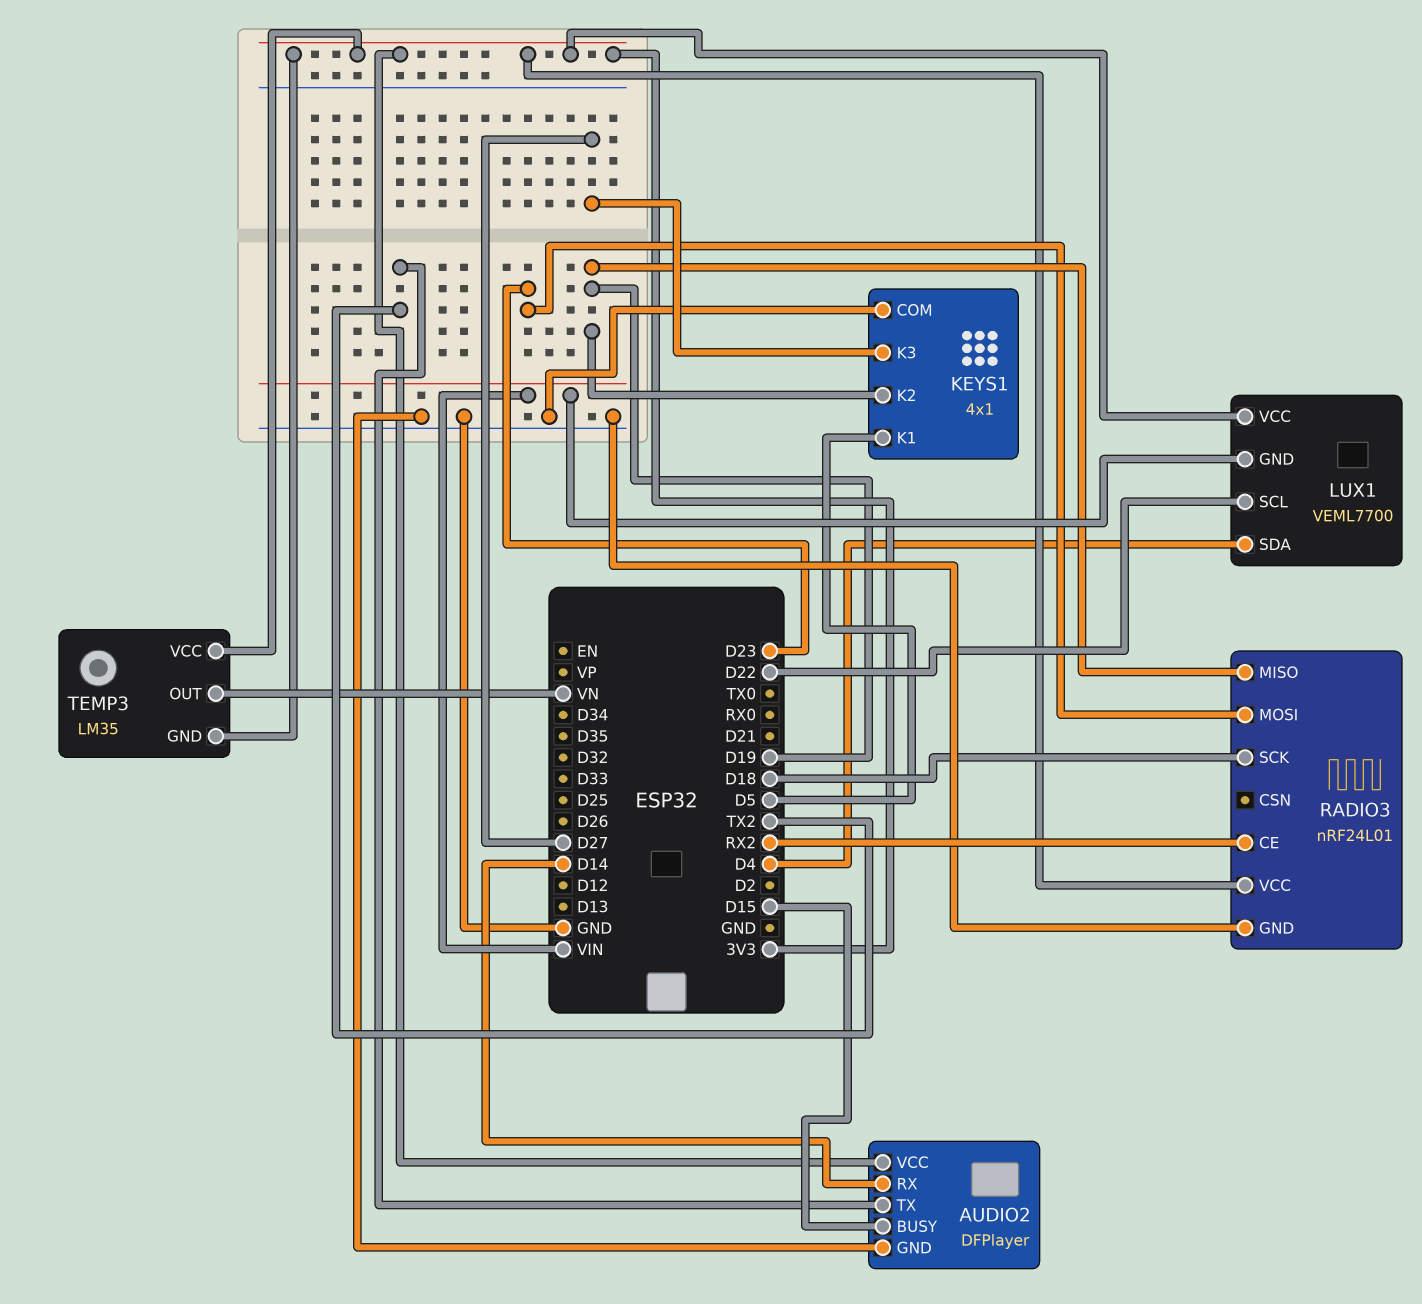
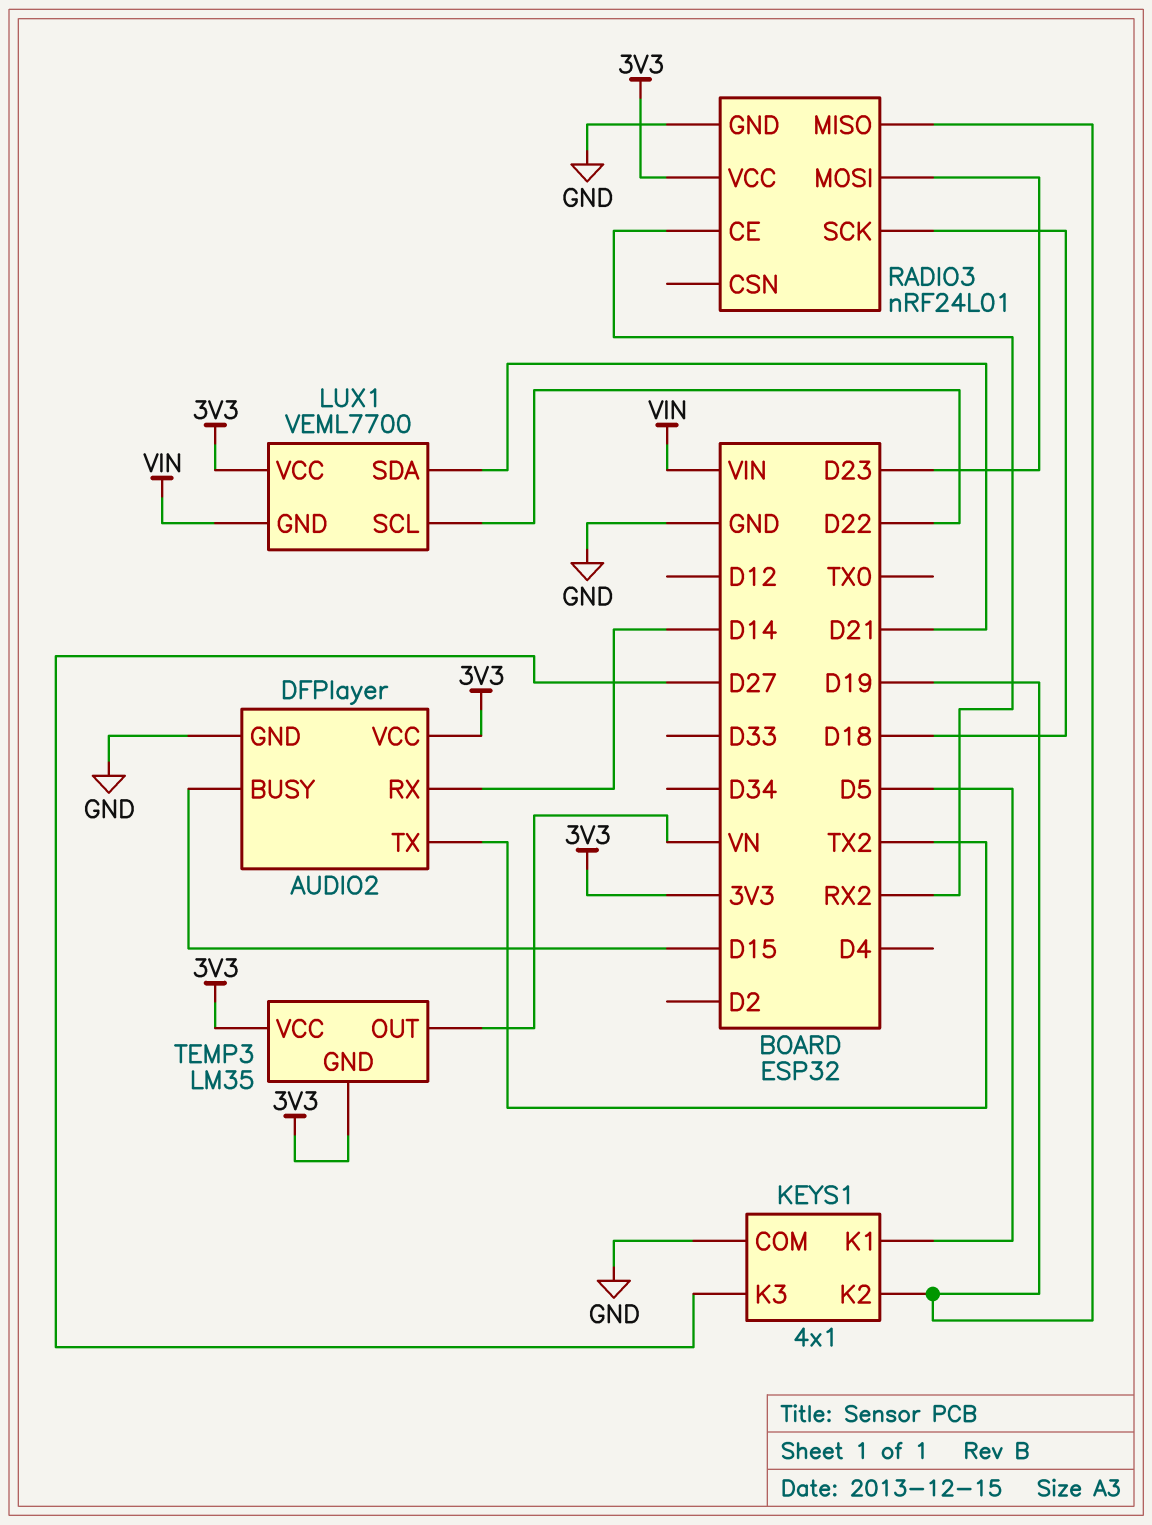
LUX1 pin SDA: D4 -> D21

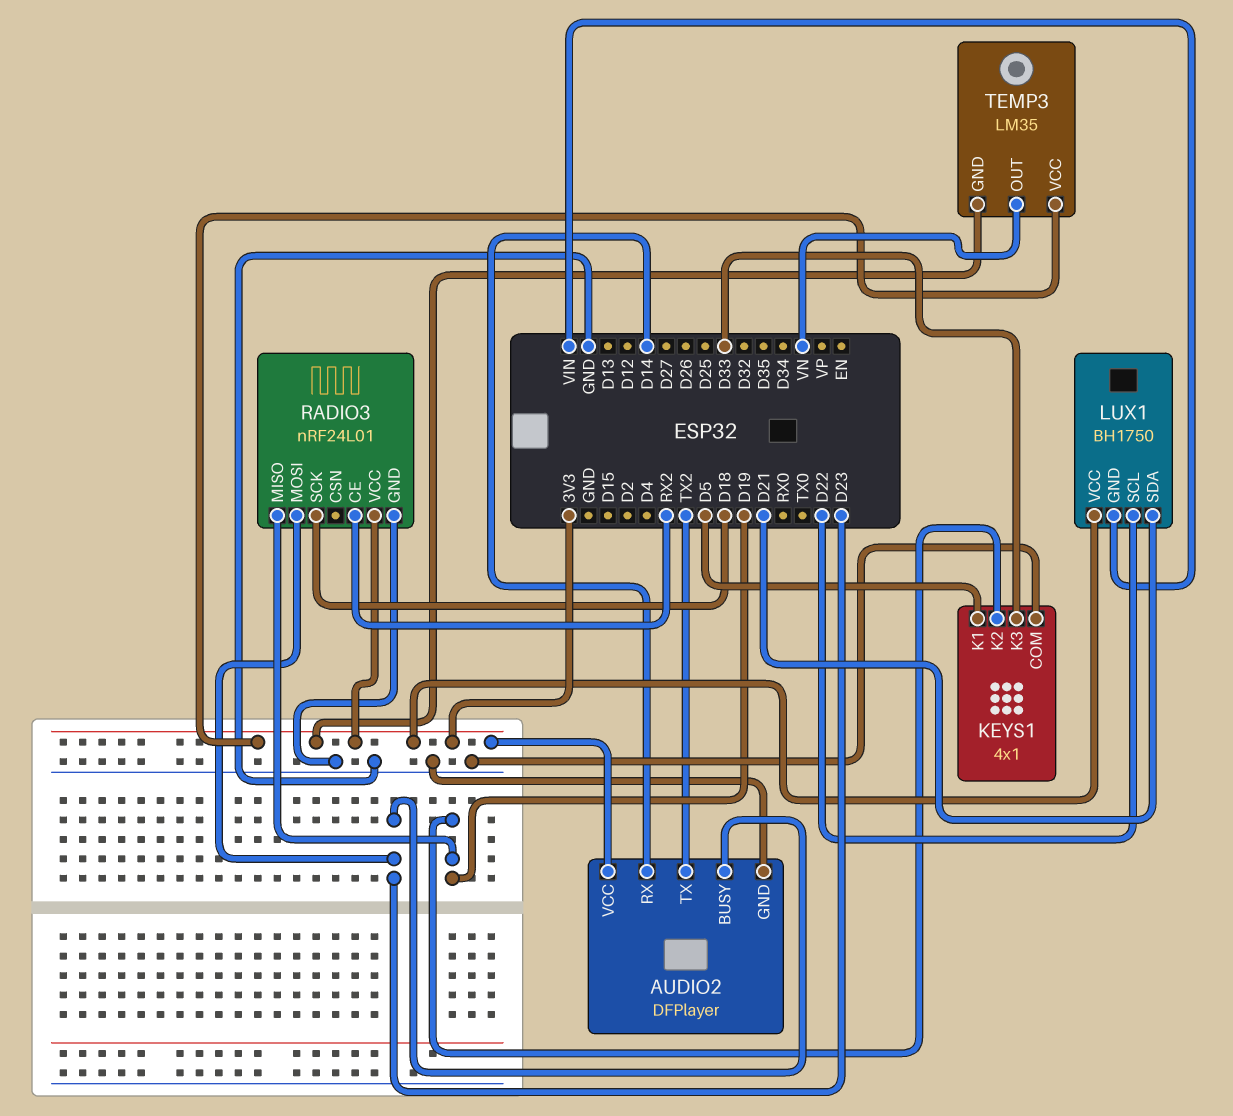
AUDIO2 pin BUSY: D15 -> D23
KEYS1 pin K3: D27 -> D33
LUX1: VEML7700 -> BH1750

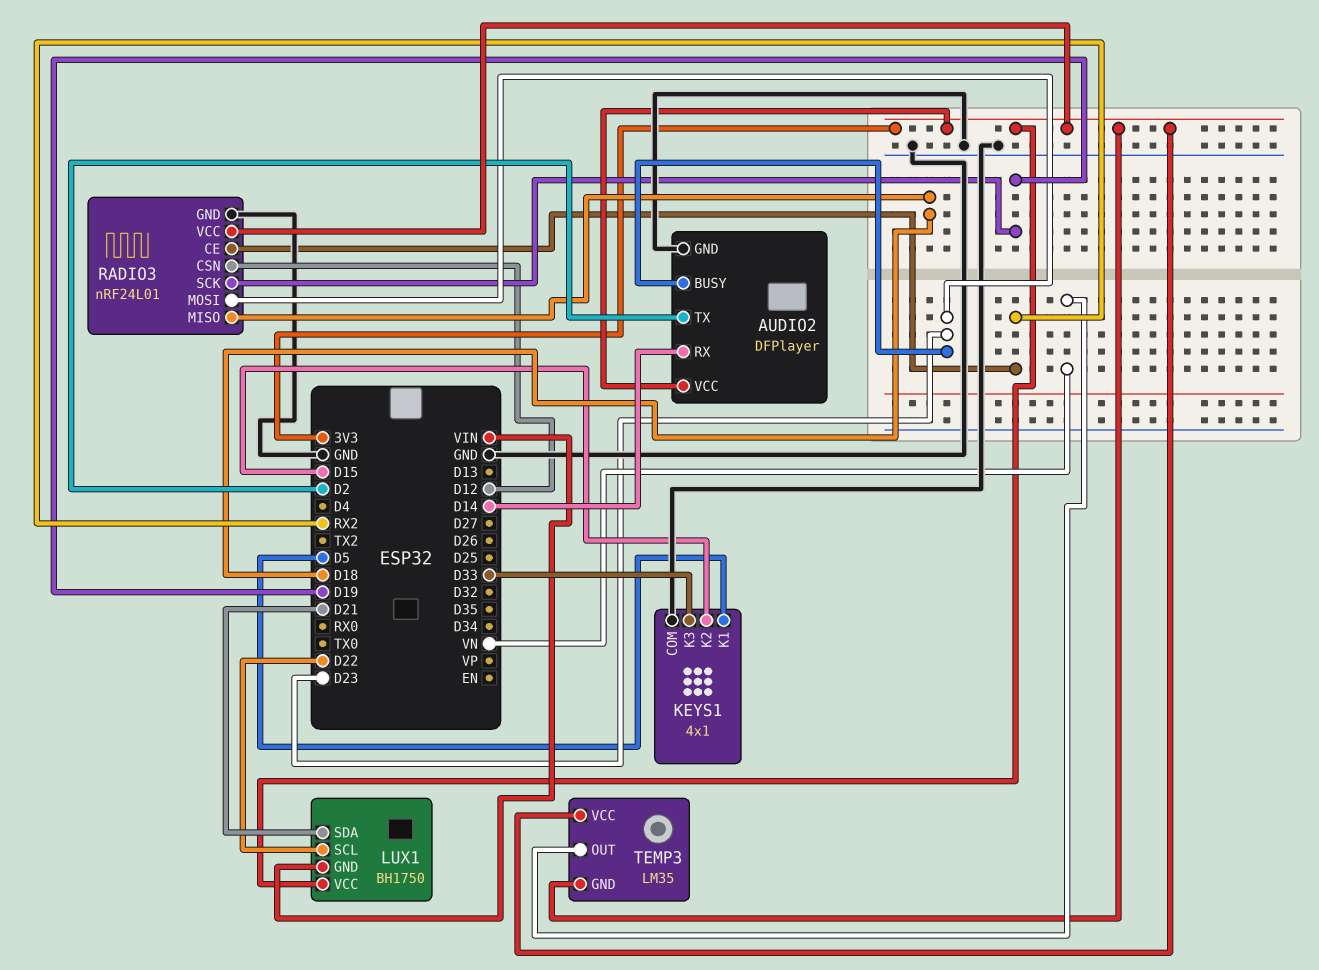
AUDIO2 pin TX: TX2 -> D2
KEYS1 pin K2: D19 -> D15
RADIO3 pin CSN: none -> D12
RADIO3 pin MISO: D19 -> D18
RADIO3 pin SCK: D18 -> D19

